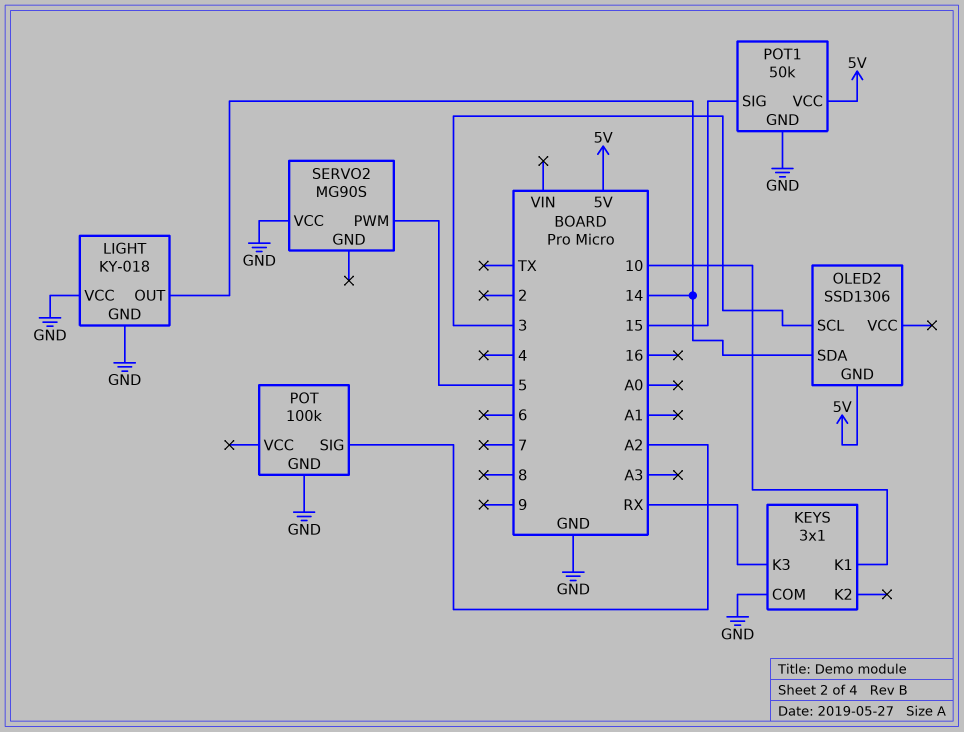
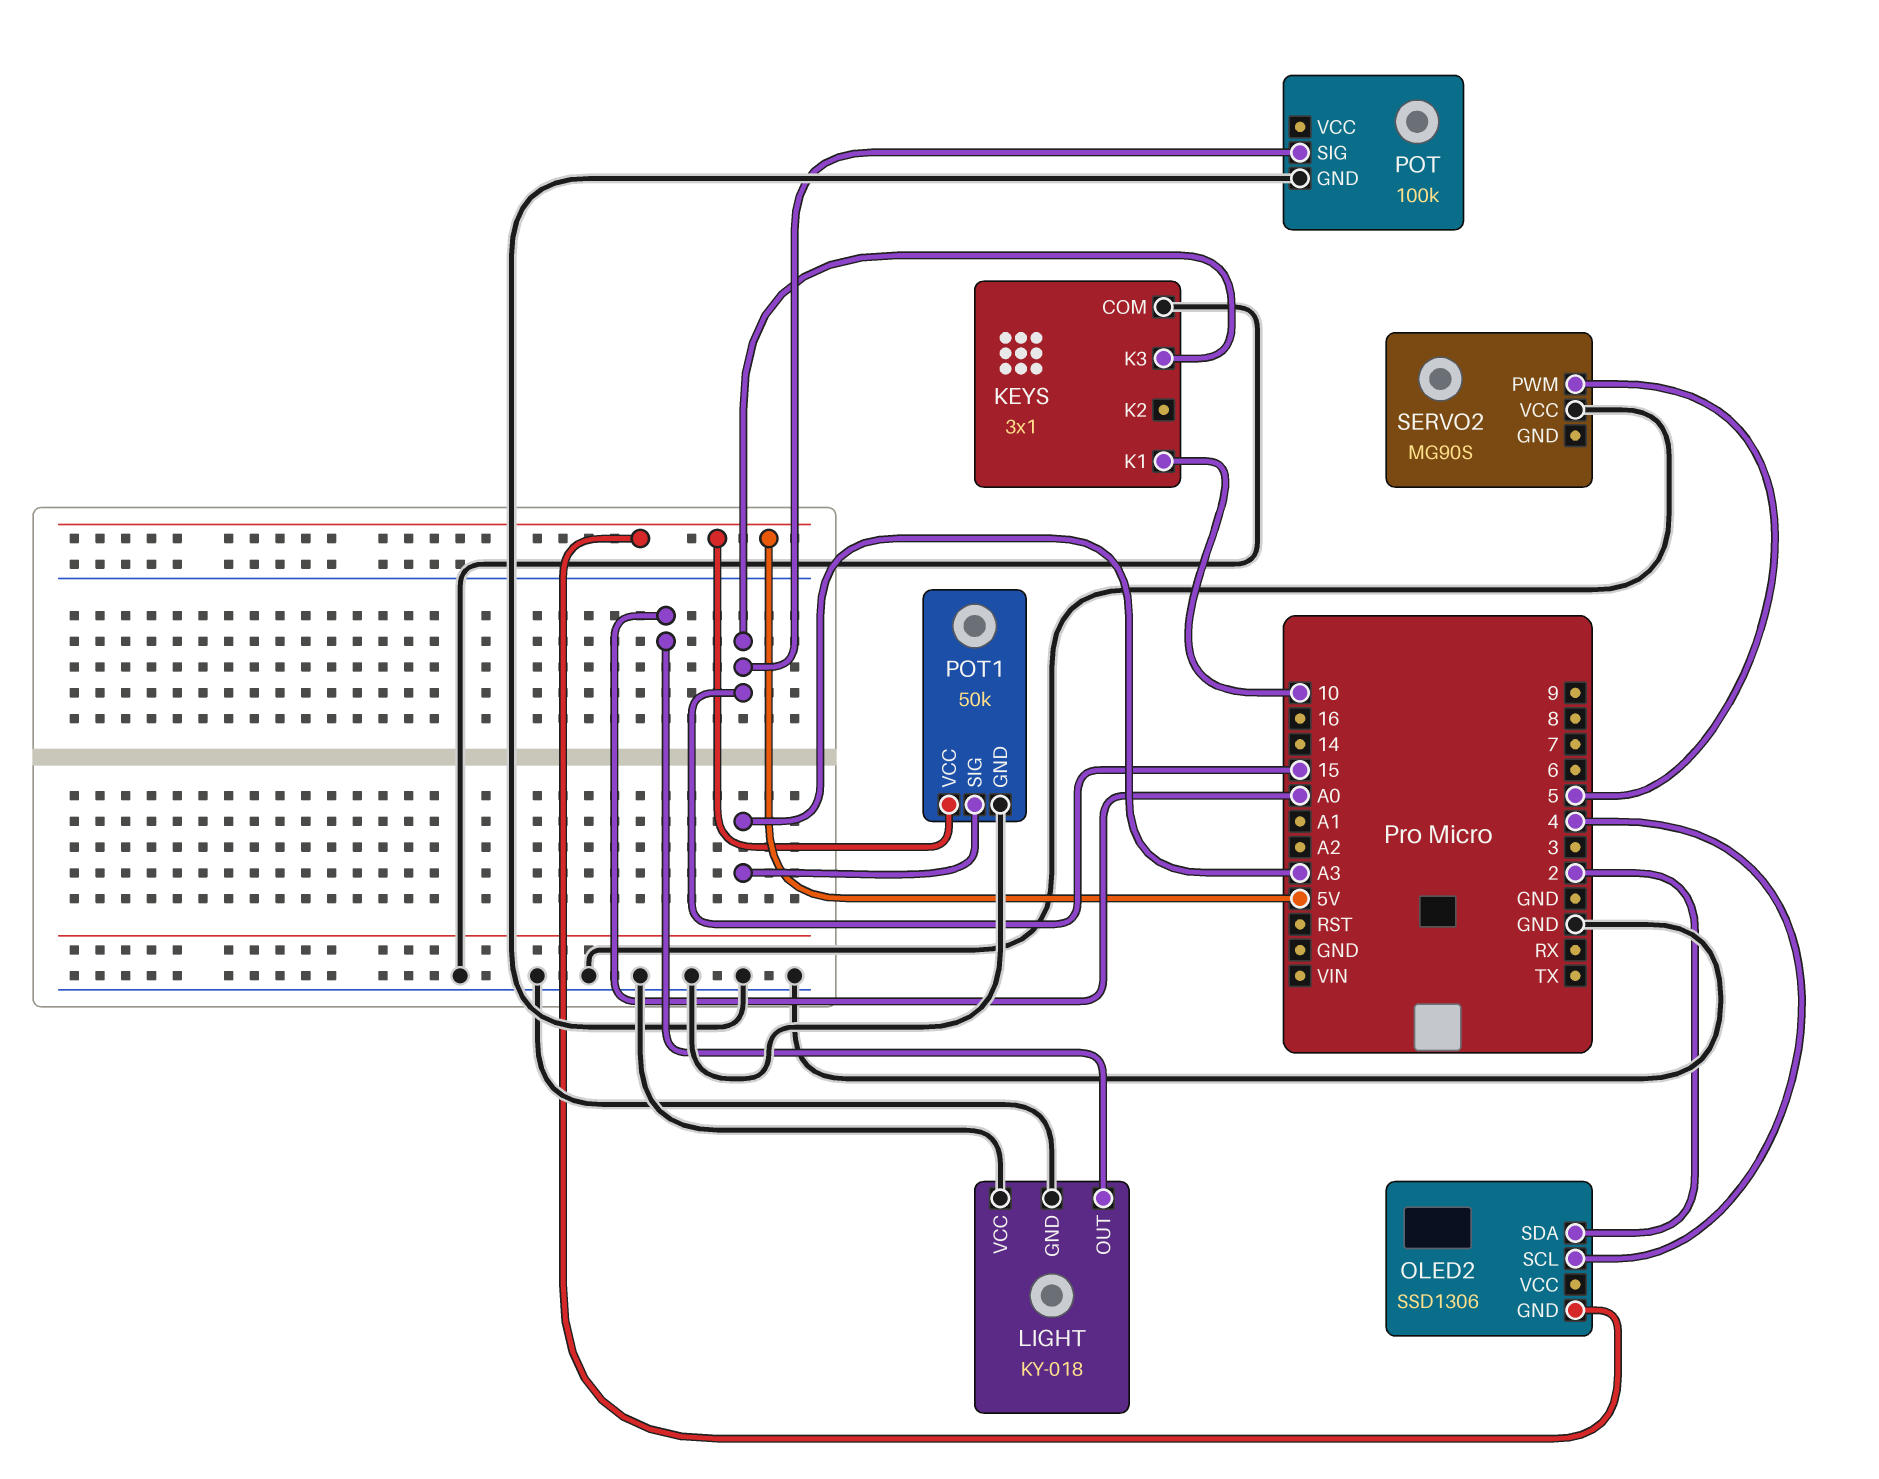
KEYS pin K3: RX -> 15
LIGHT pin OUT: 14 -> A0
OLED2 pin SCL: 3 -> 4
OLED2 pin SDA: 14 -> 2
POT pin SIG: A2 -> 15
POT1 pin SIG: 15 -> A3

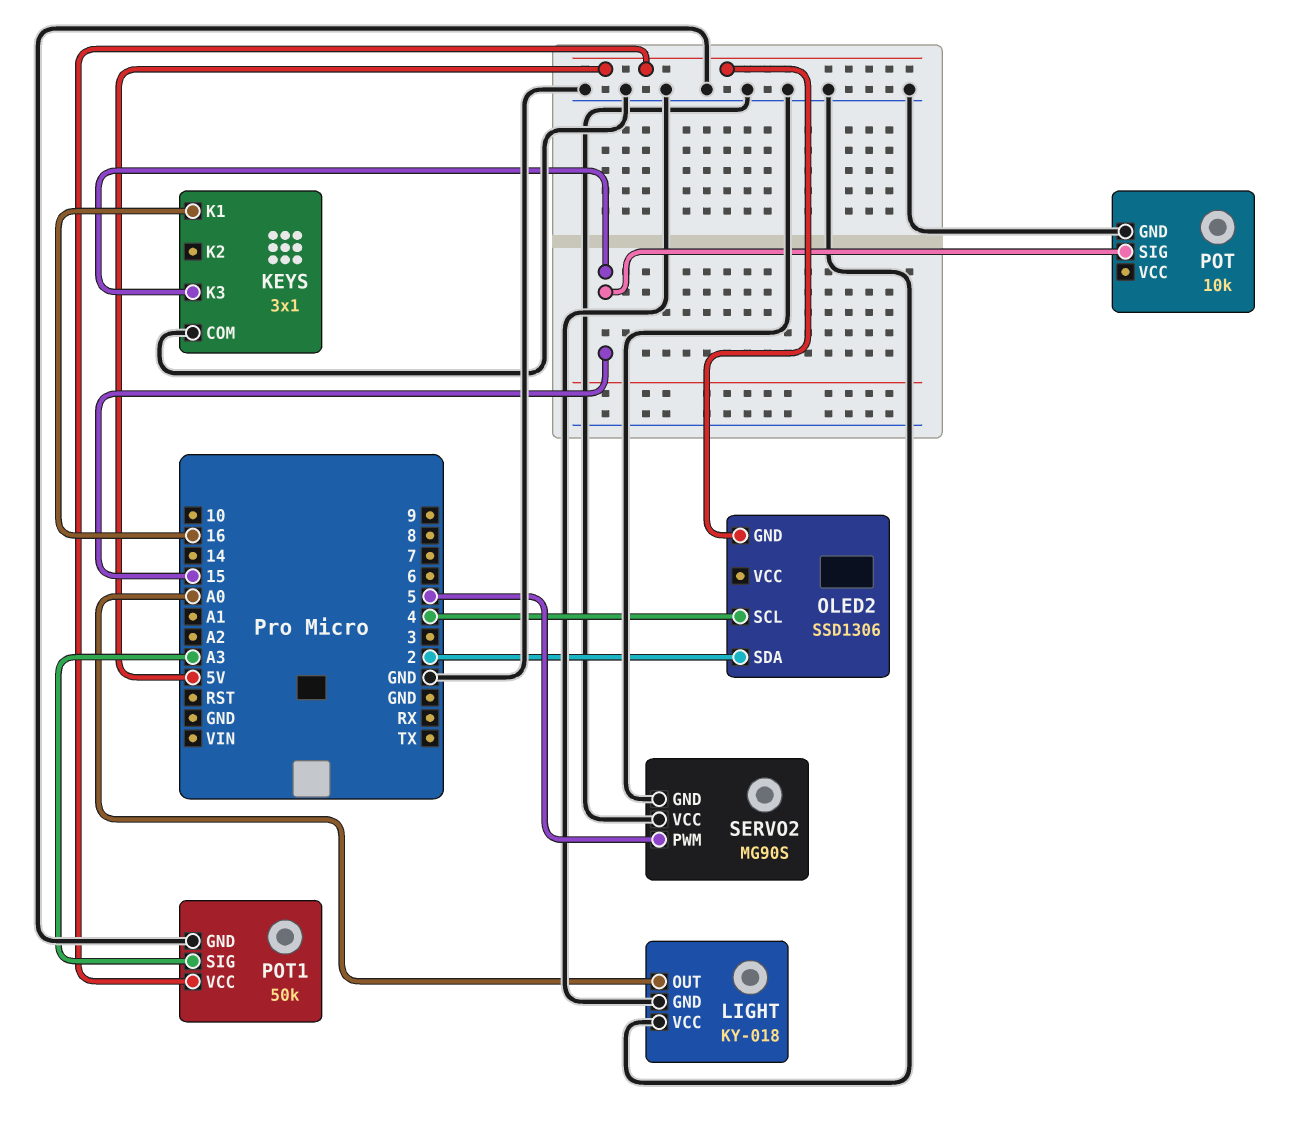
KEYS pin K1: 10 -> 16
POT: 100k -> 10k
SERVO2 pin GND: none -> GND

